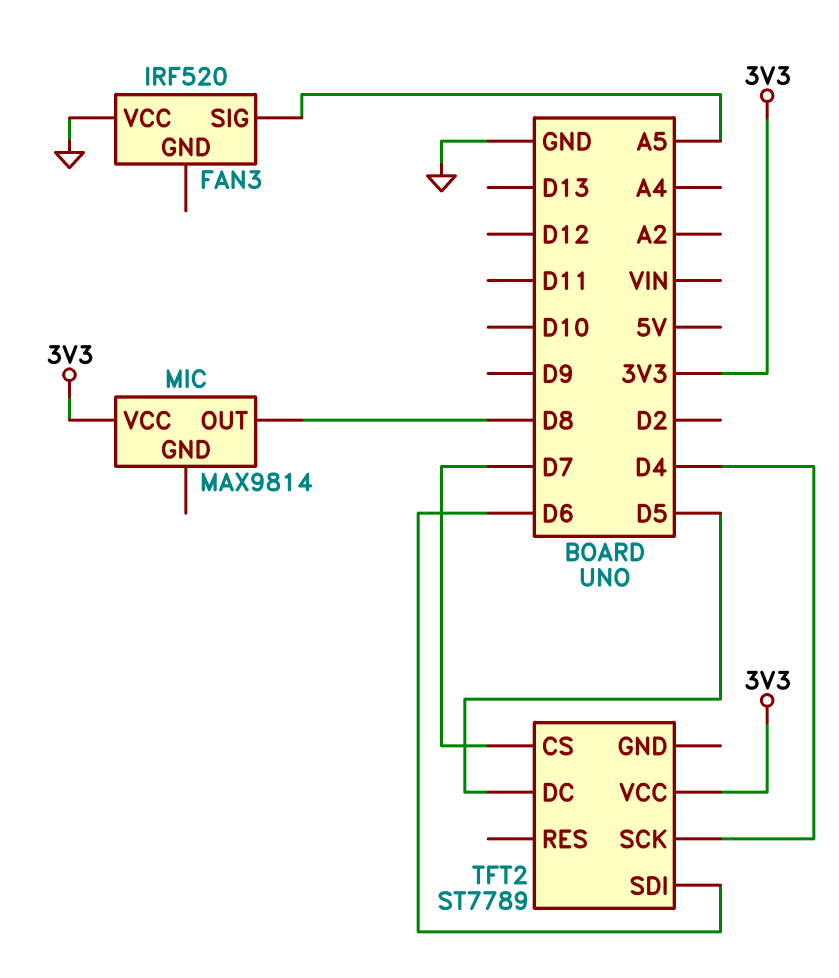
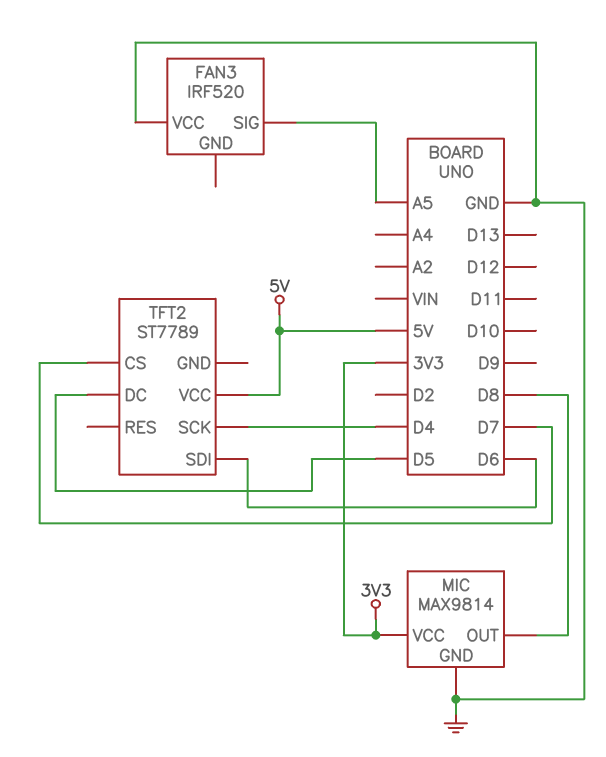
MIC pin GND: none -> GND
TFT2 pin VCC: 3V3 -> 5V

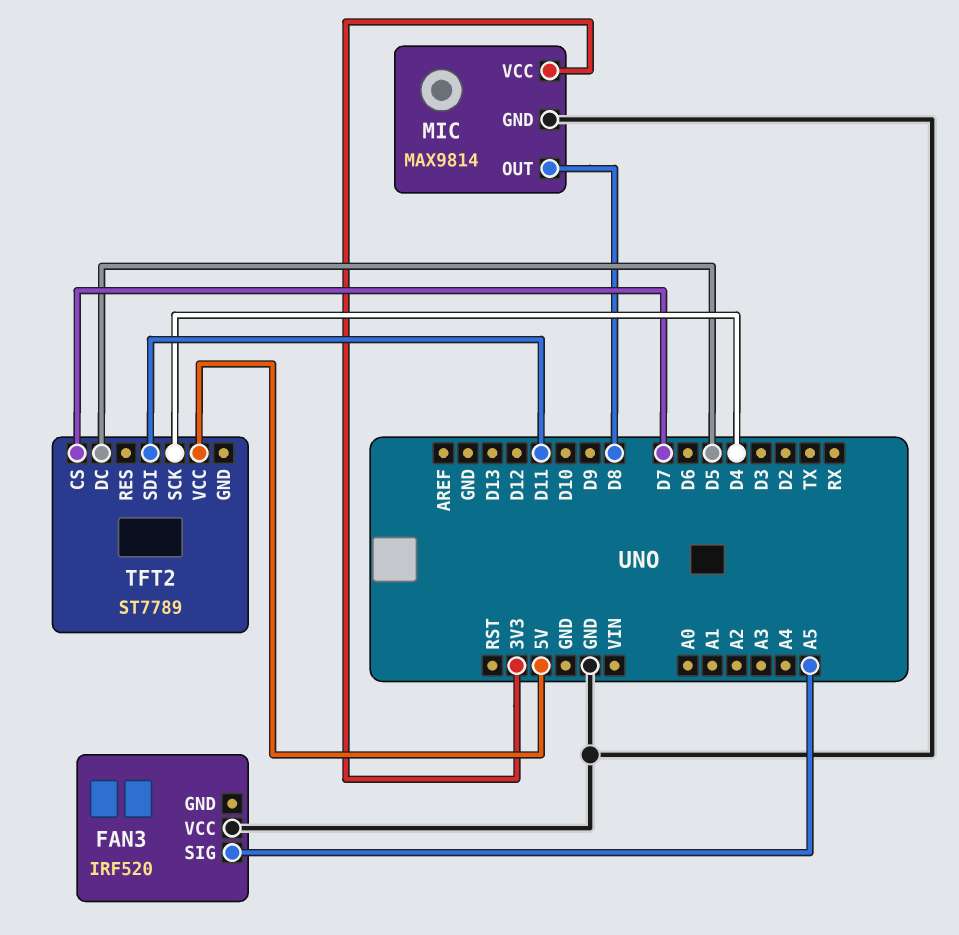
TFT2 pin SDI: D6 -> D11

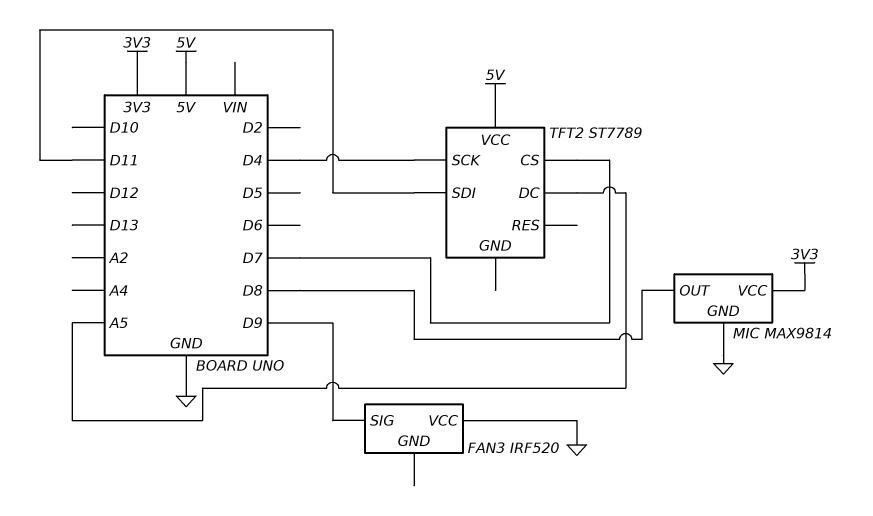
FAN3 pin SIG: A5 -> D9
TFT2 pin DC: D5 -> A5

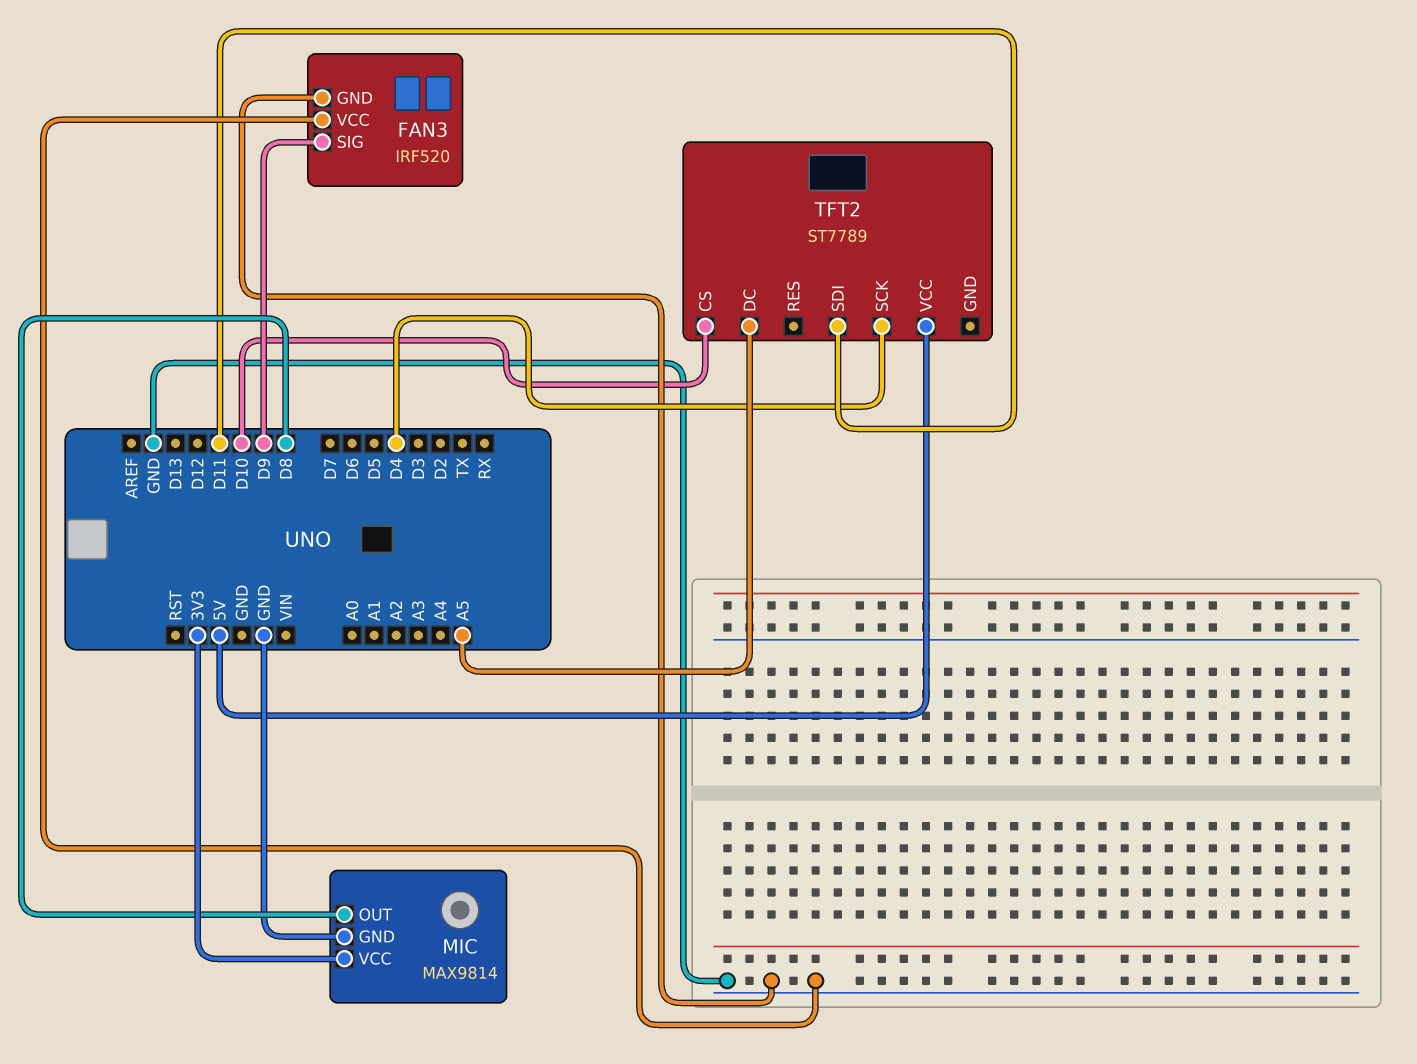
FAN3 pin GND: none -> GND
TFT2 pin CS: D7 -> D10

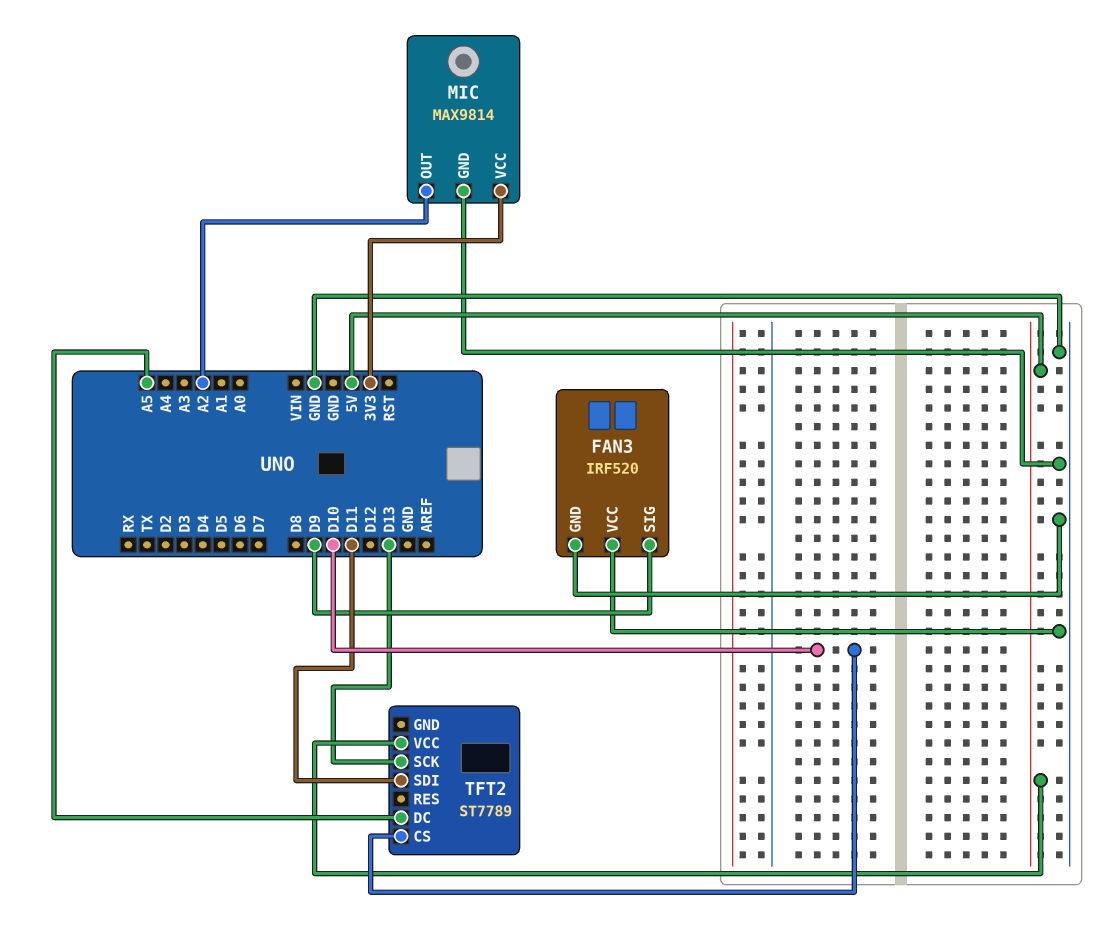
MIC pin OUT: D8 -> A2
TFT2 pin SCK: D4 -> D13

